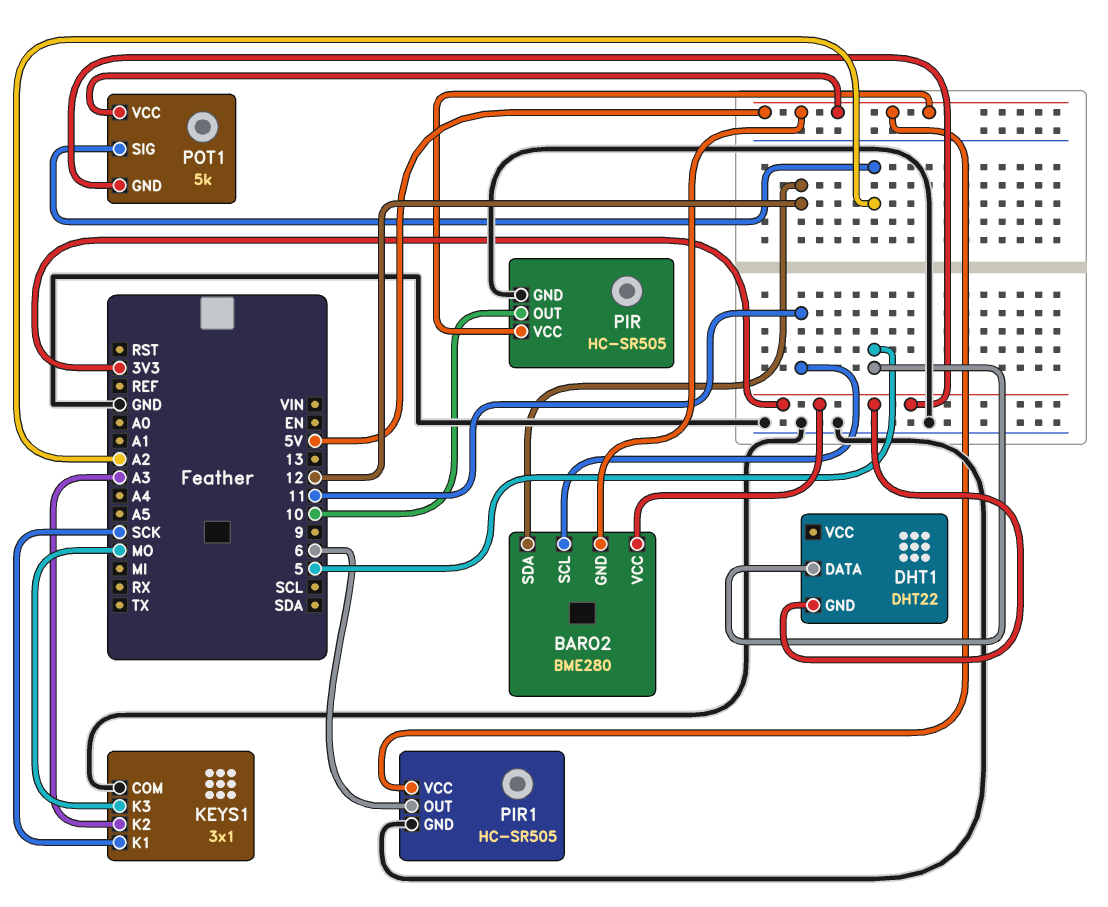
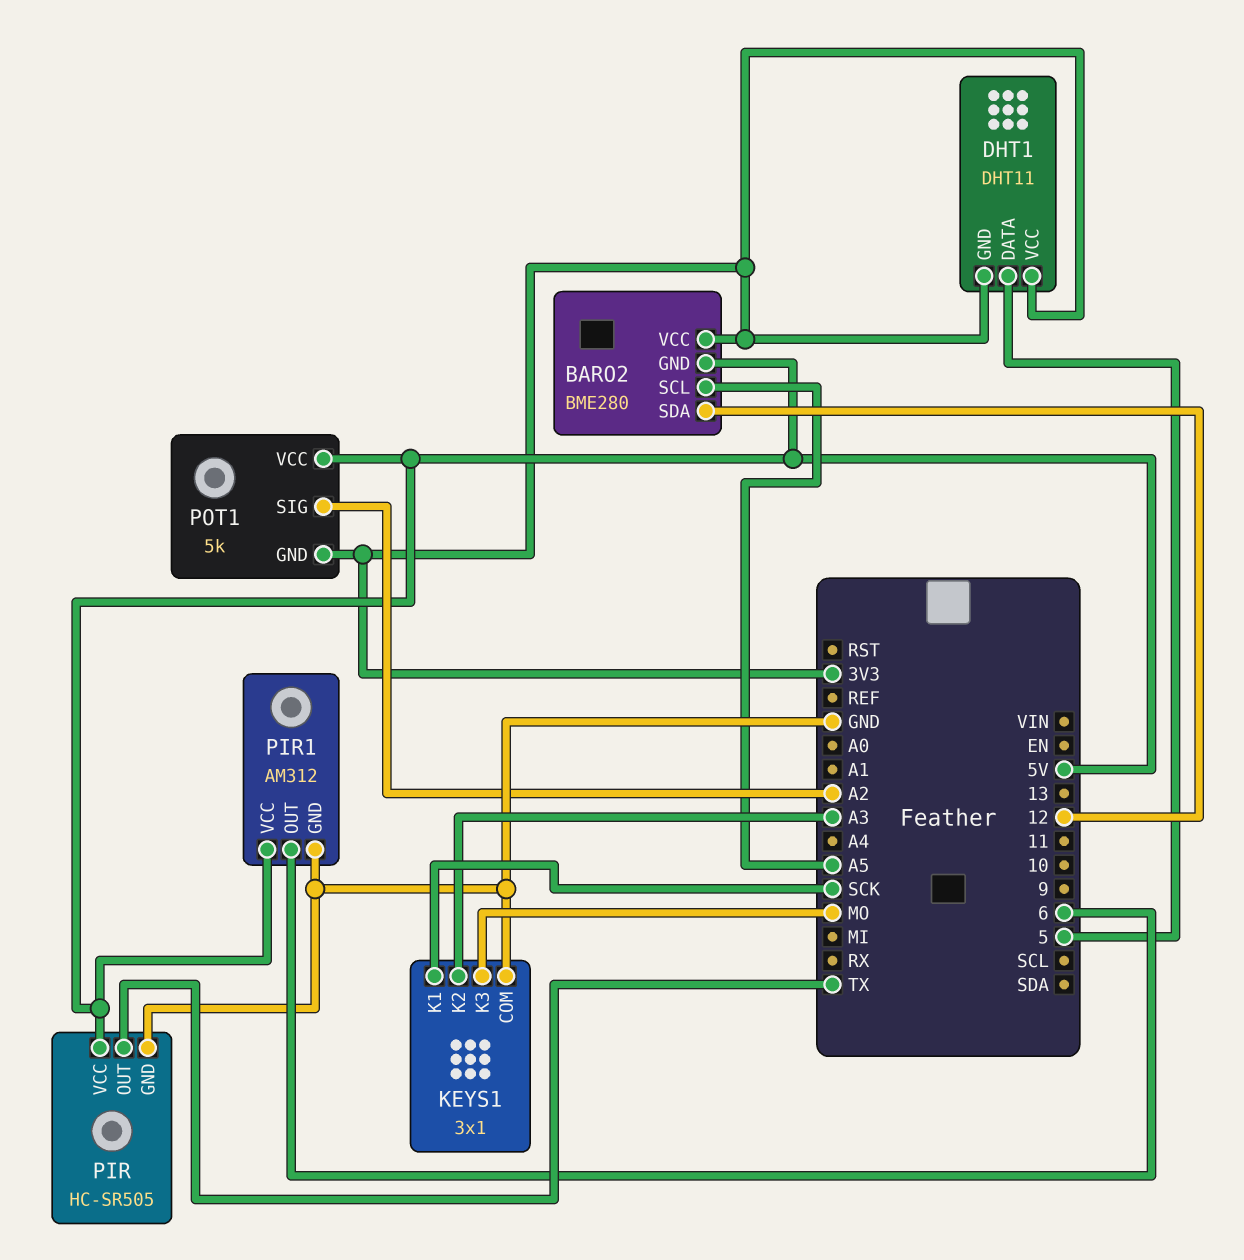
BARO2 pin SCL: 11 -> A5
DHT1: DHT22 -> DHT11
DHT1 pin VCC: none -> 3V3
PIR pin OUT: 10 -> TX
PIR1: HC-SR505 -> AM312

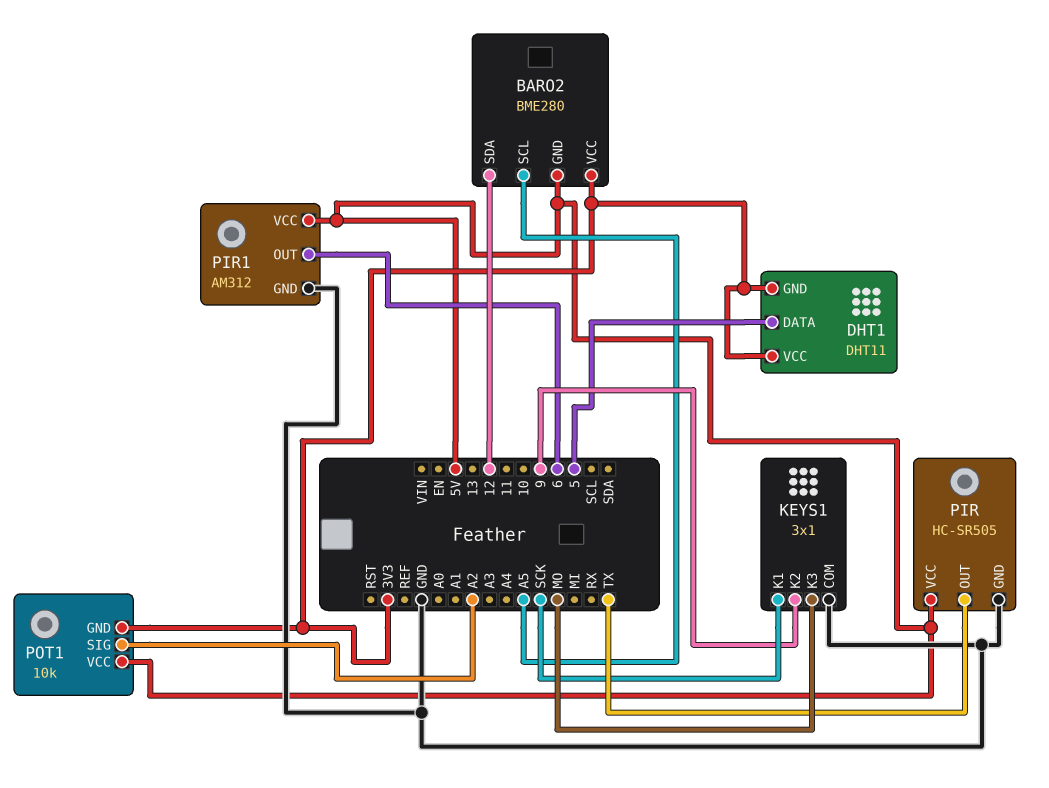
KEYS1 pin K2: A3 -> 9
POT1: 5k -> 10k

